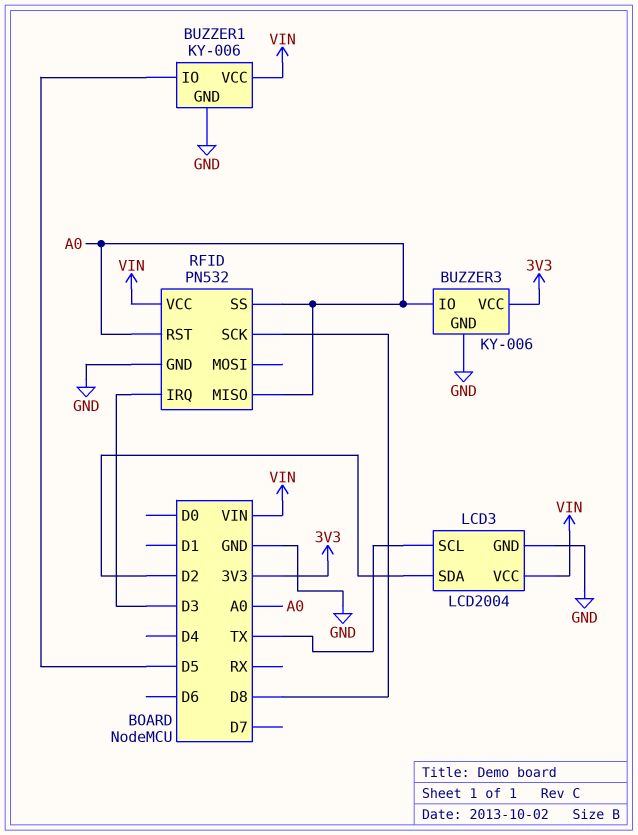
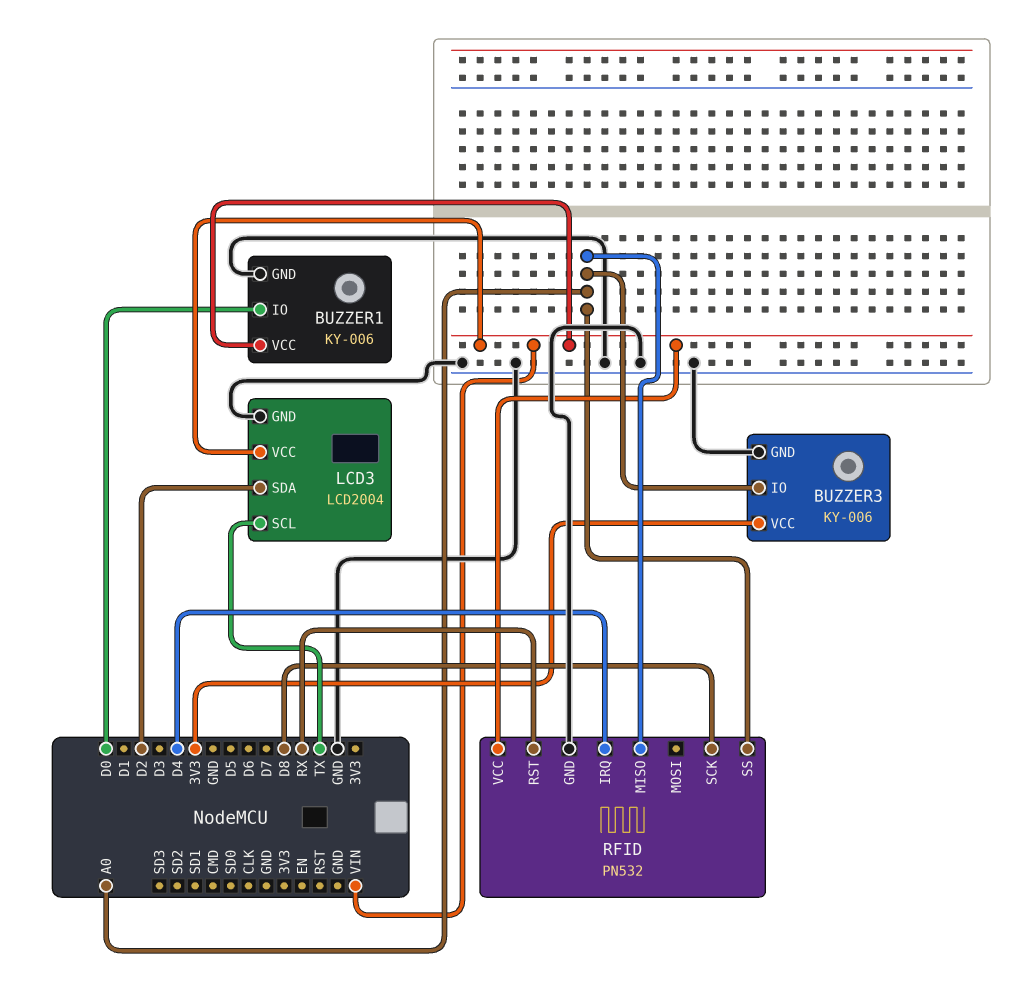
BUZZER1 pin IO: D5 -> D0
RFID pin IRQ: D3 -> D4
RFID pin RST: A0 -> RX

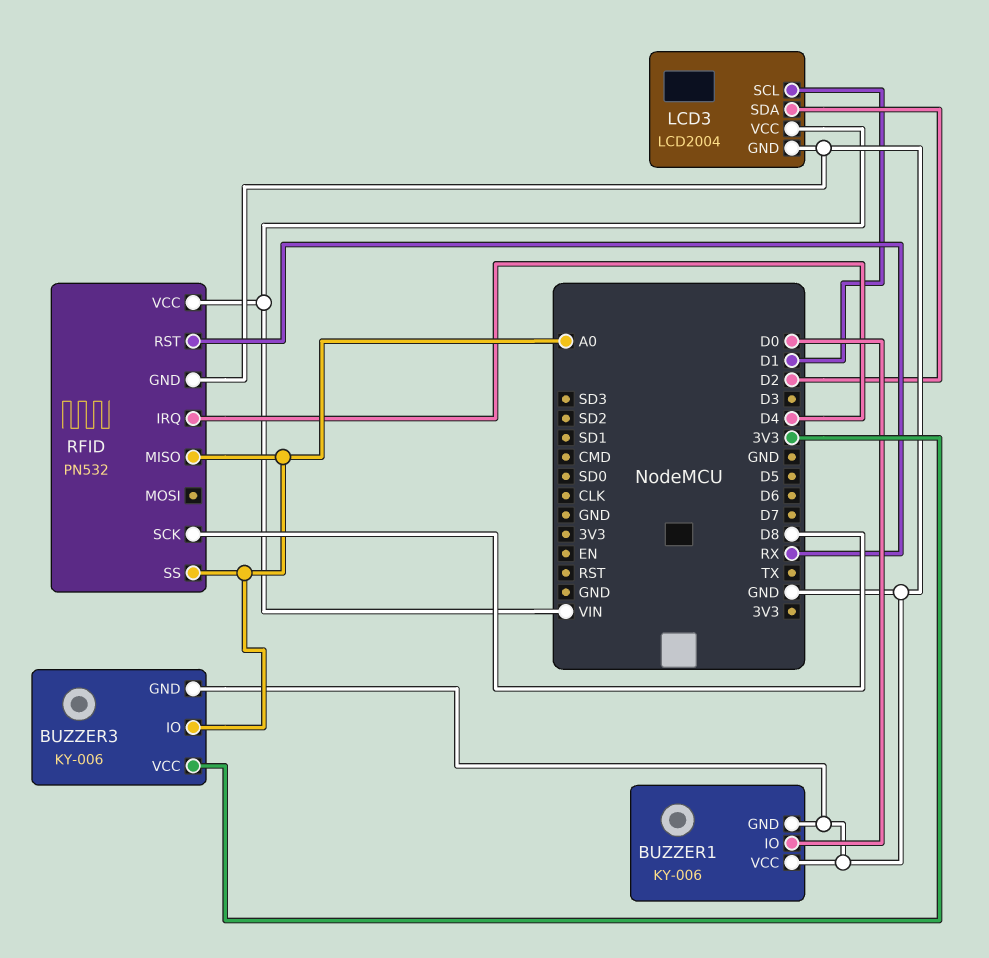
BUZZER1 pin VCC: VIN -> GND
LCD3 pin SCL: TX -> D1

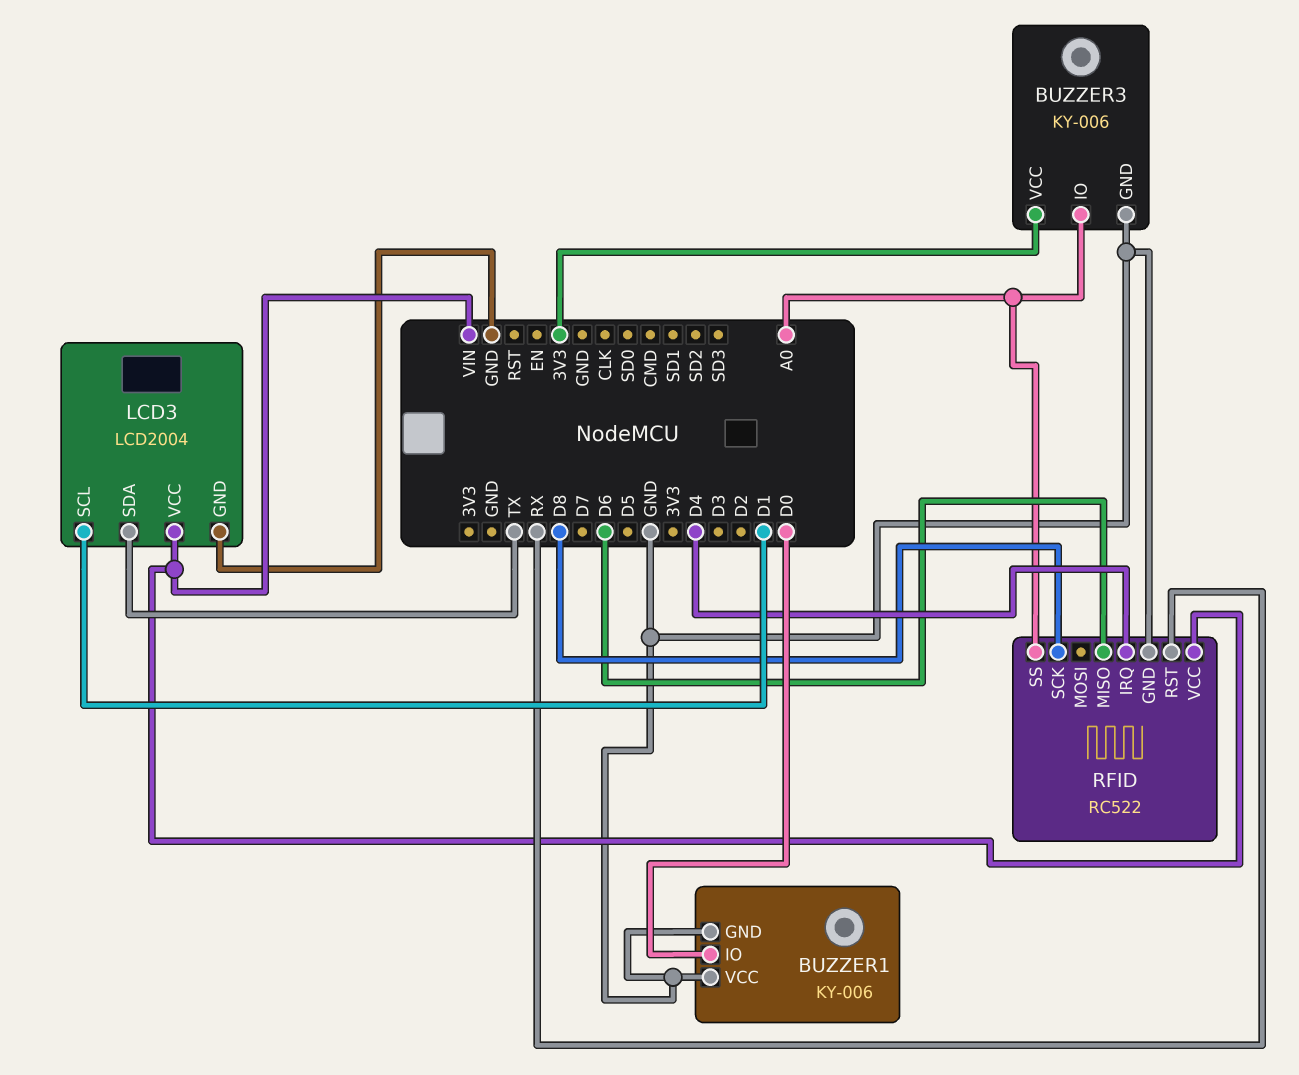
LCD3 pin SDA: D2 -> TX
RFID: PN532 -> RC522
RFID pin MISO: A0 -> D6

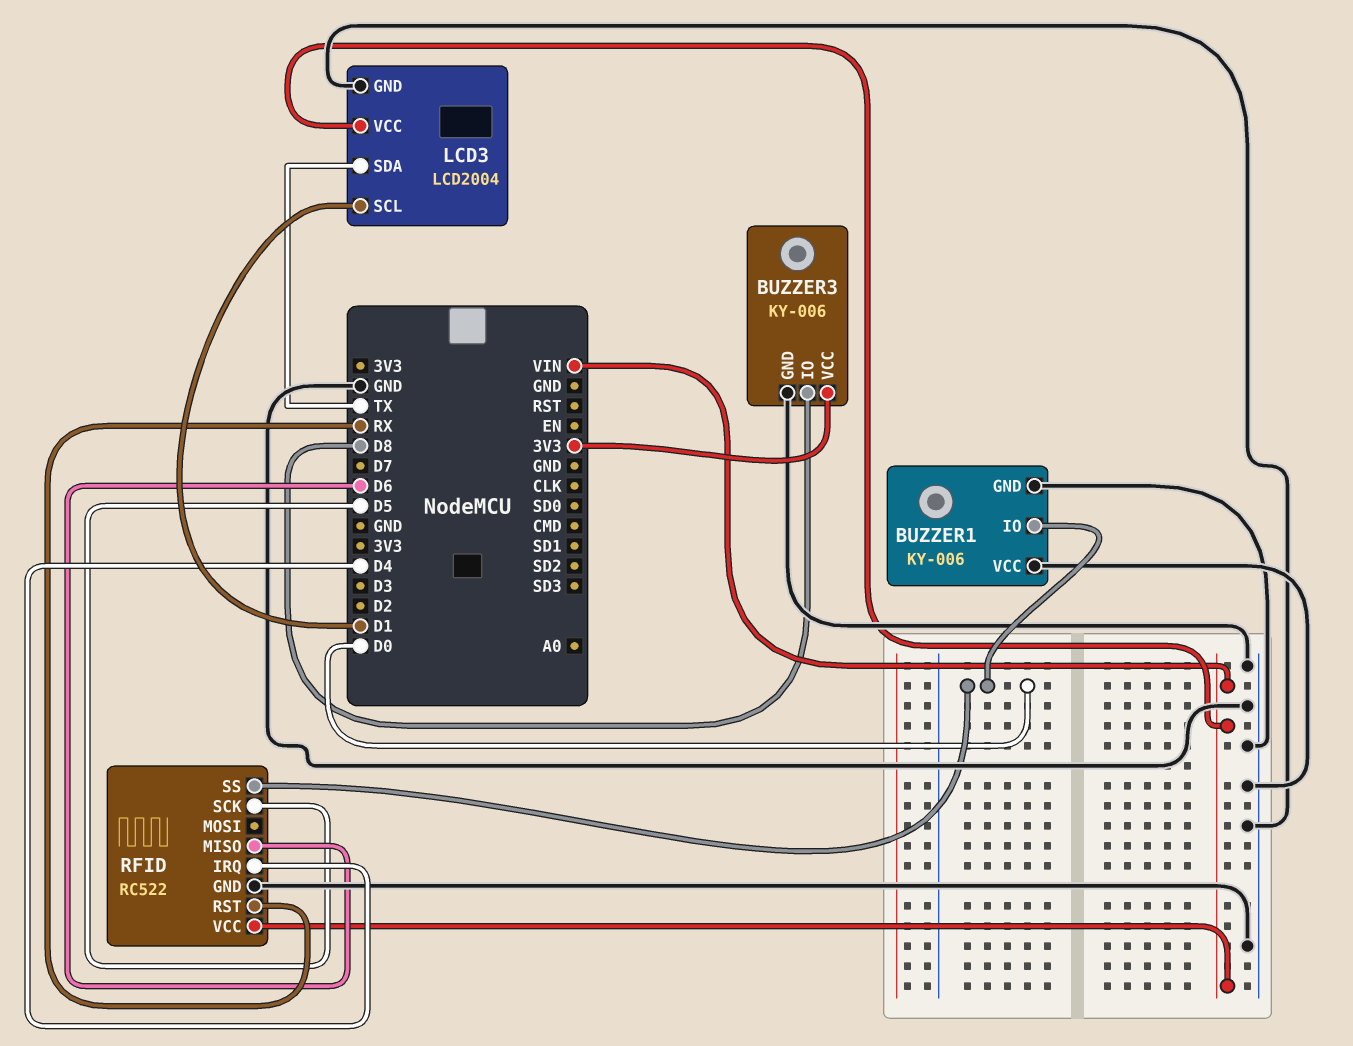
BUZZER3 pin IO: A0 -> D8
RFID pin SCK: D8 -> D5
RFID pin SS: A0 -> D0

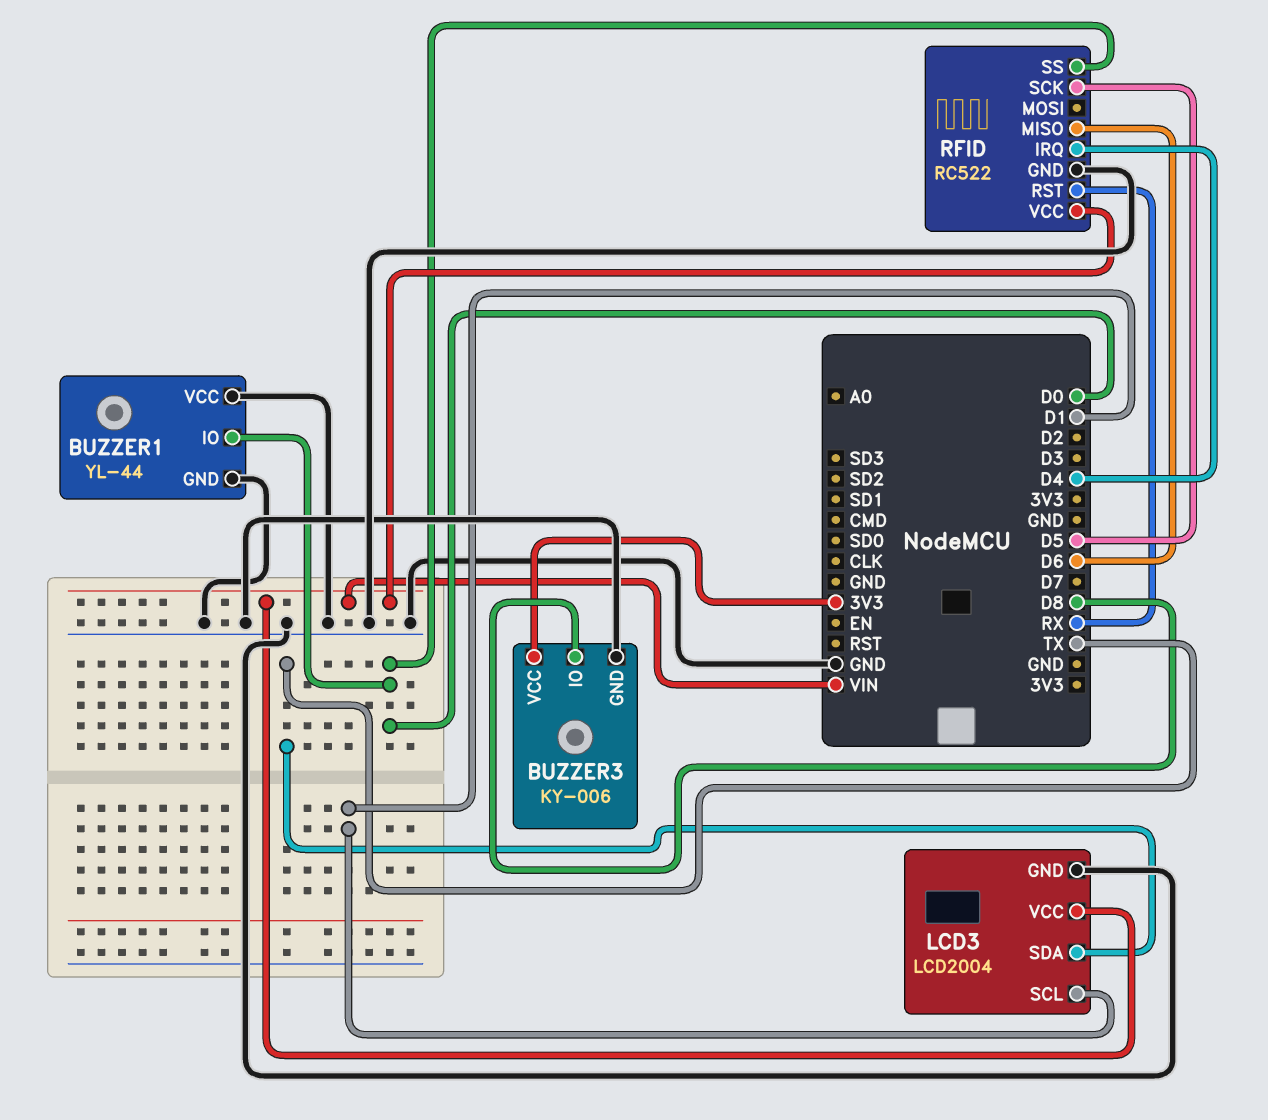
BUZZER1: KY-006 -> YL-44

